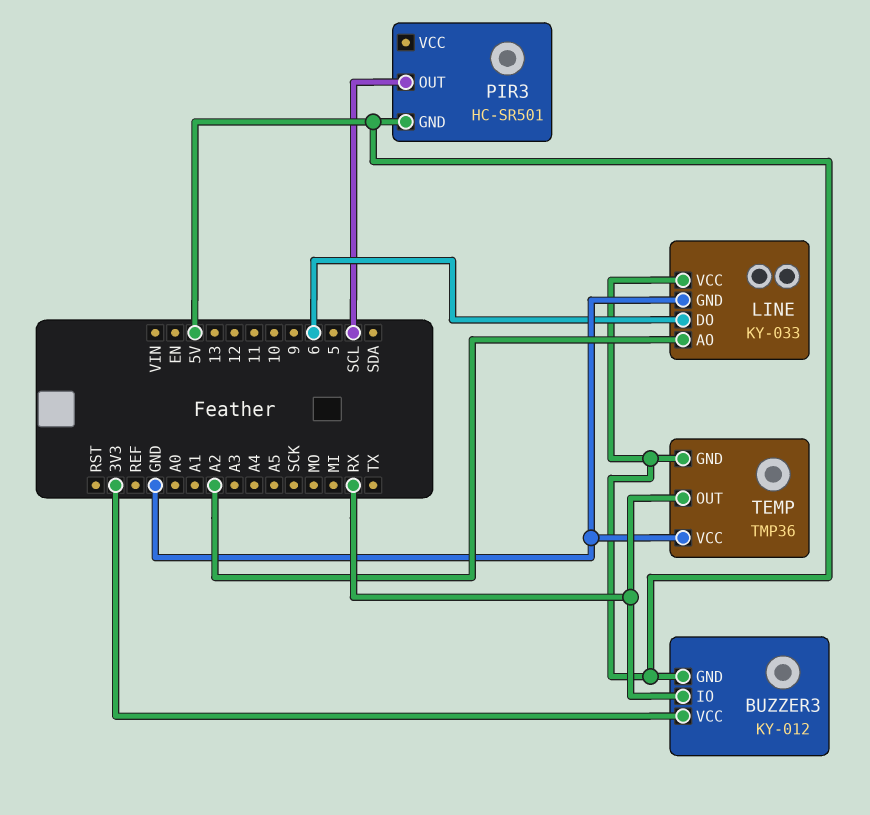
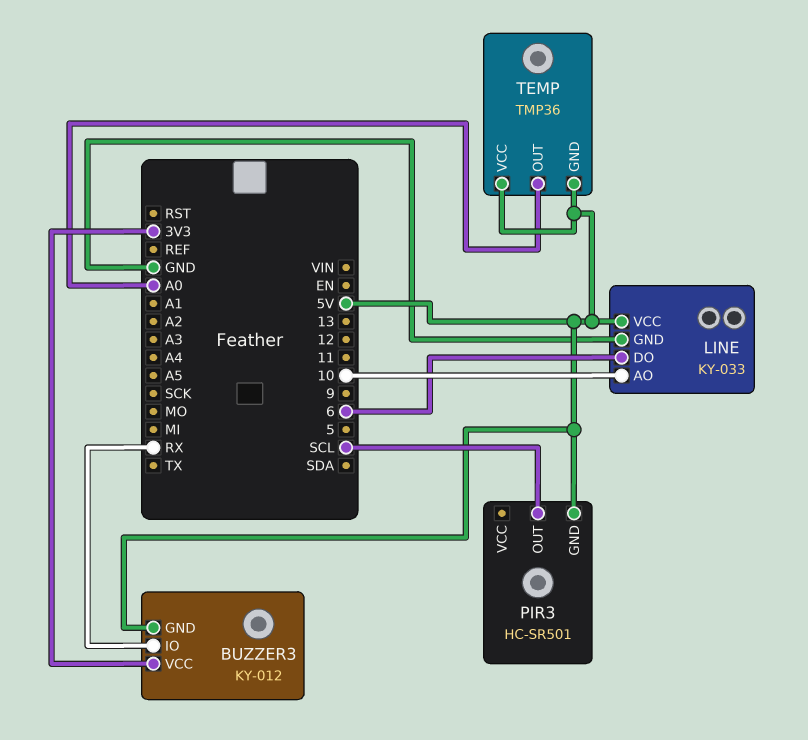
LINE pin AO: A2 -> 10
TEMP pin OUT: RX -> A0
TEMP pin VCC: GND -> 5V

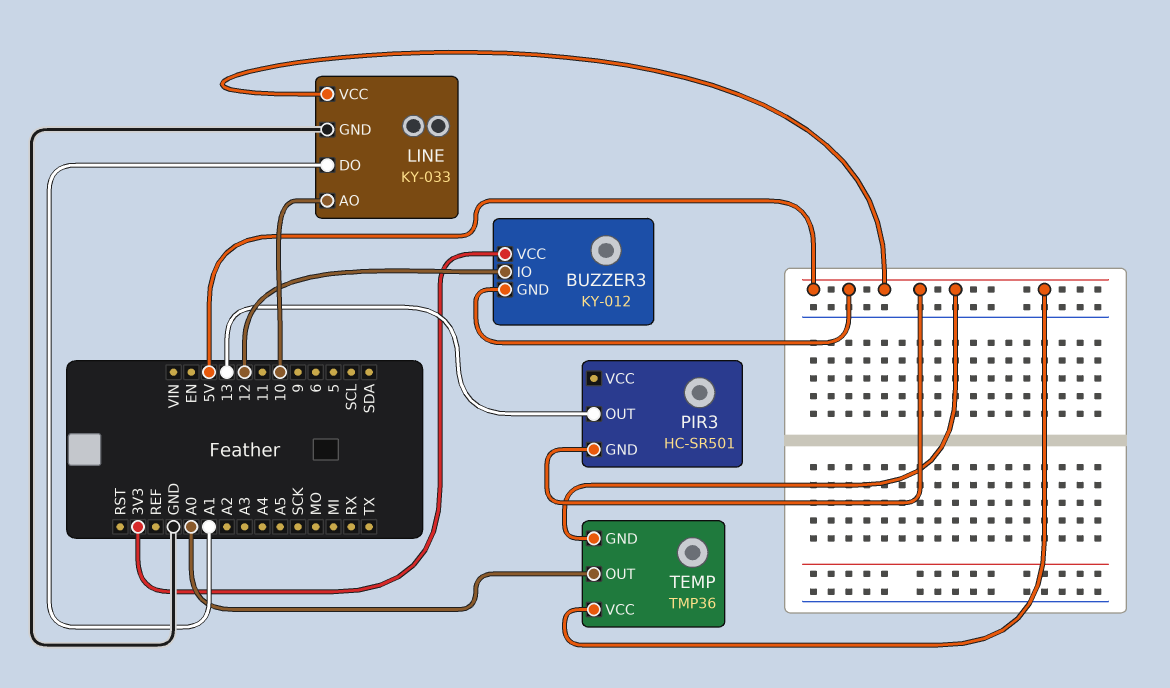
BUZZER3 pin IO: RX -> 12
LINE pin DO: 6 -> A1
PIR3 pin OUT: SCL -> 13

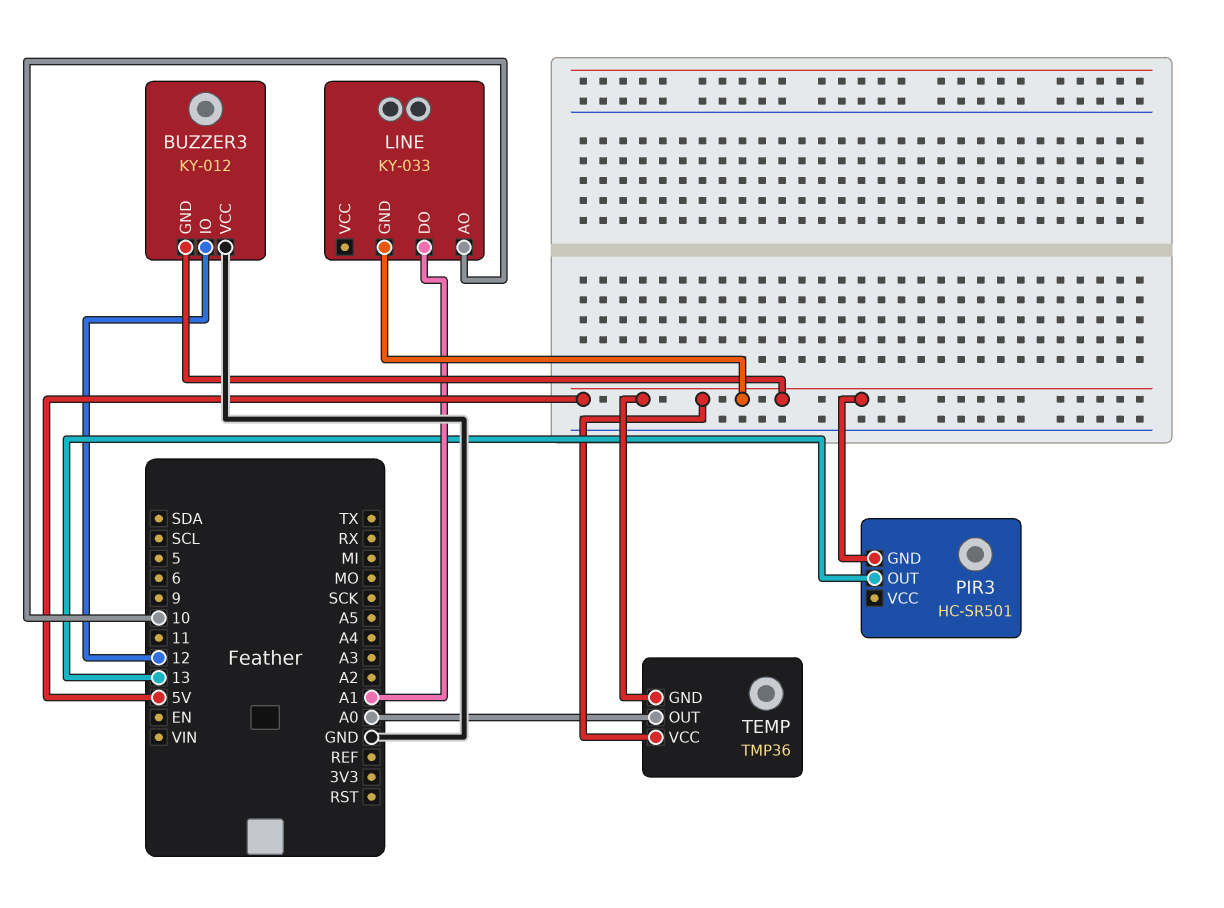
BUZZER3 pin VCC: 3V3 -> GND
LINE pin GND: GND -> 5V
LINE pin VCC: 5V -> none

